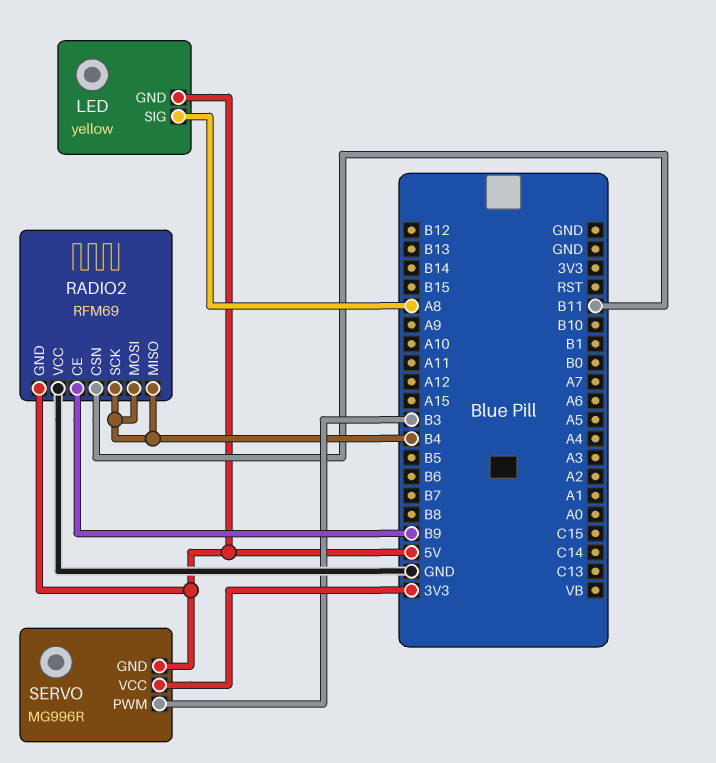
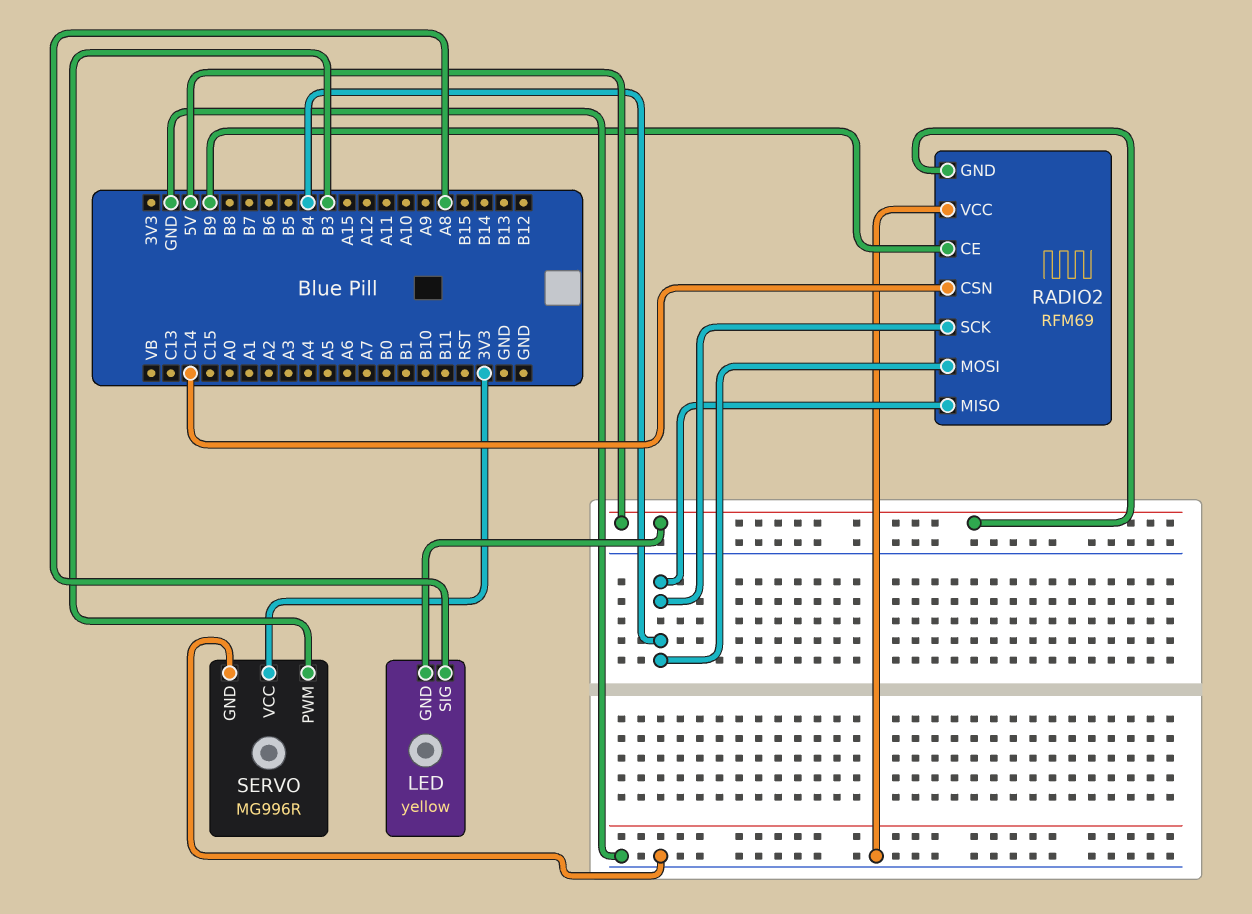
RADIO2 pin CSN: B11 -> C14
SERVO pin GND: 5V -> GND

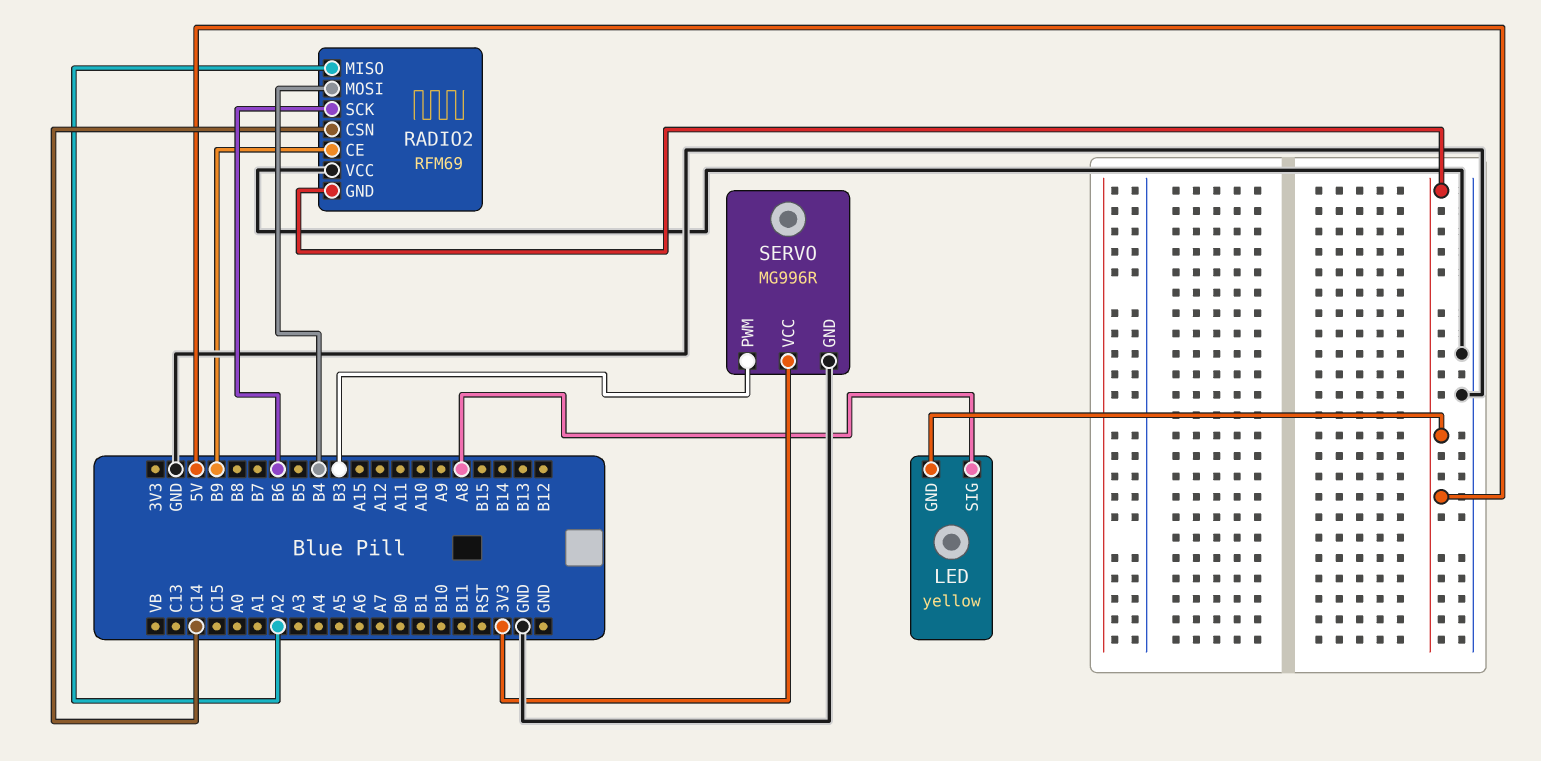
RADIO2 pin MISO: B4 -> A2
RADIO2 pin SCK: B4 -> B6

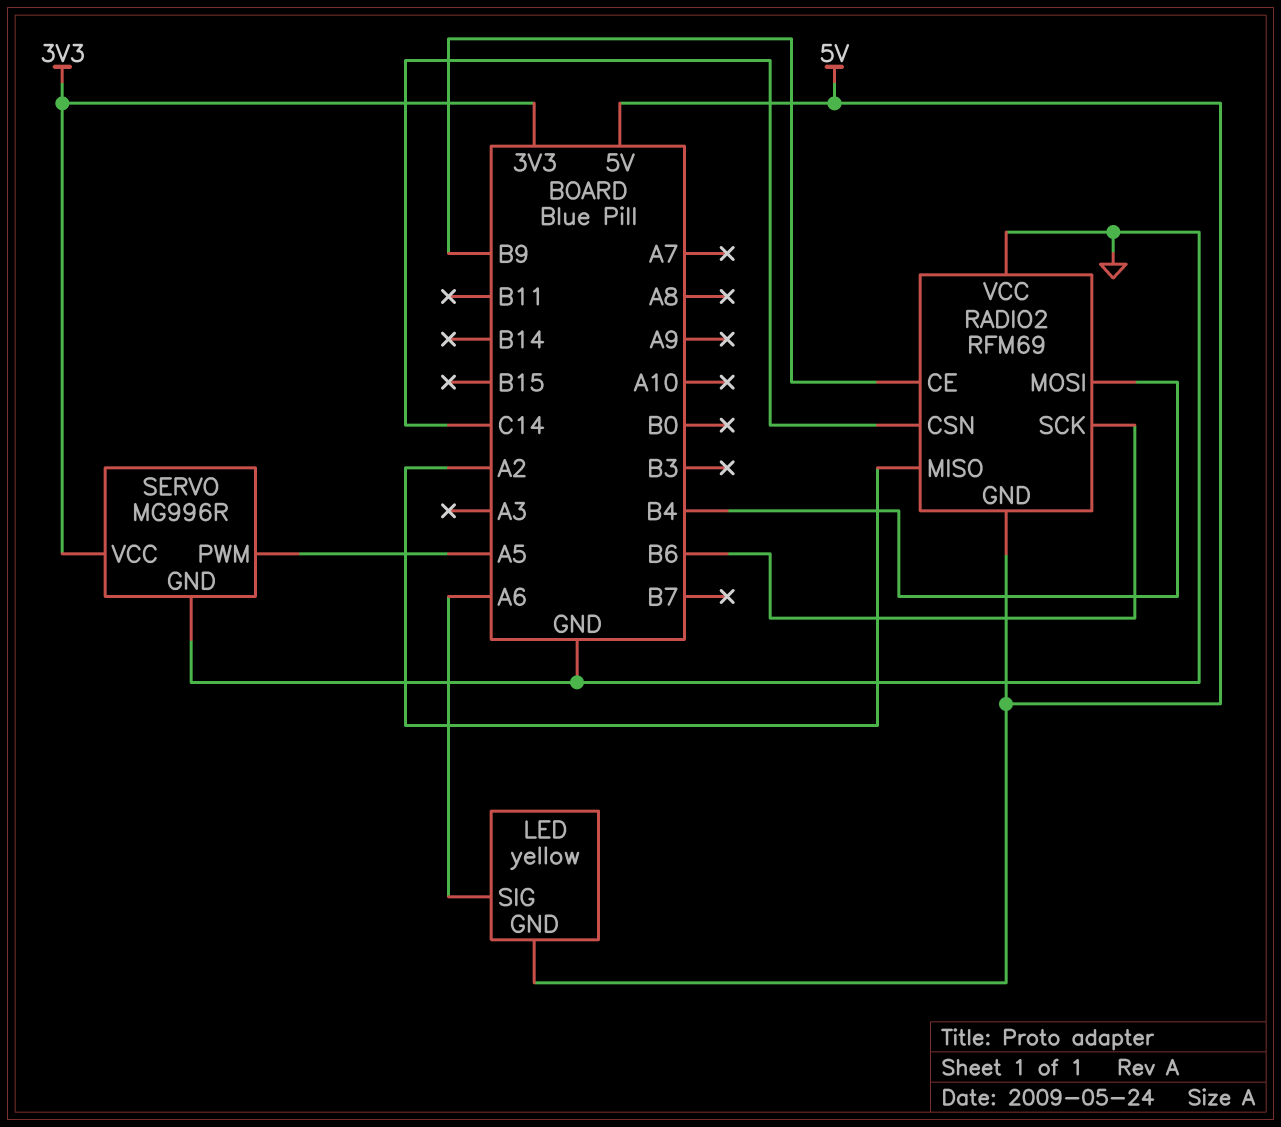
LED pin SIG: A8 -> A6
SERVO pin PWM: B3 -> A5

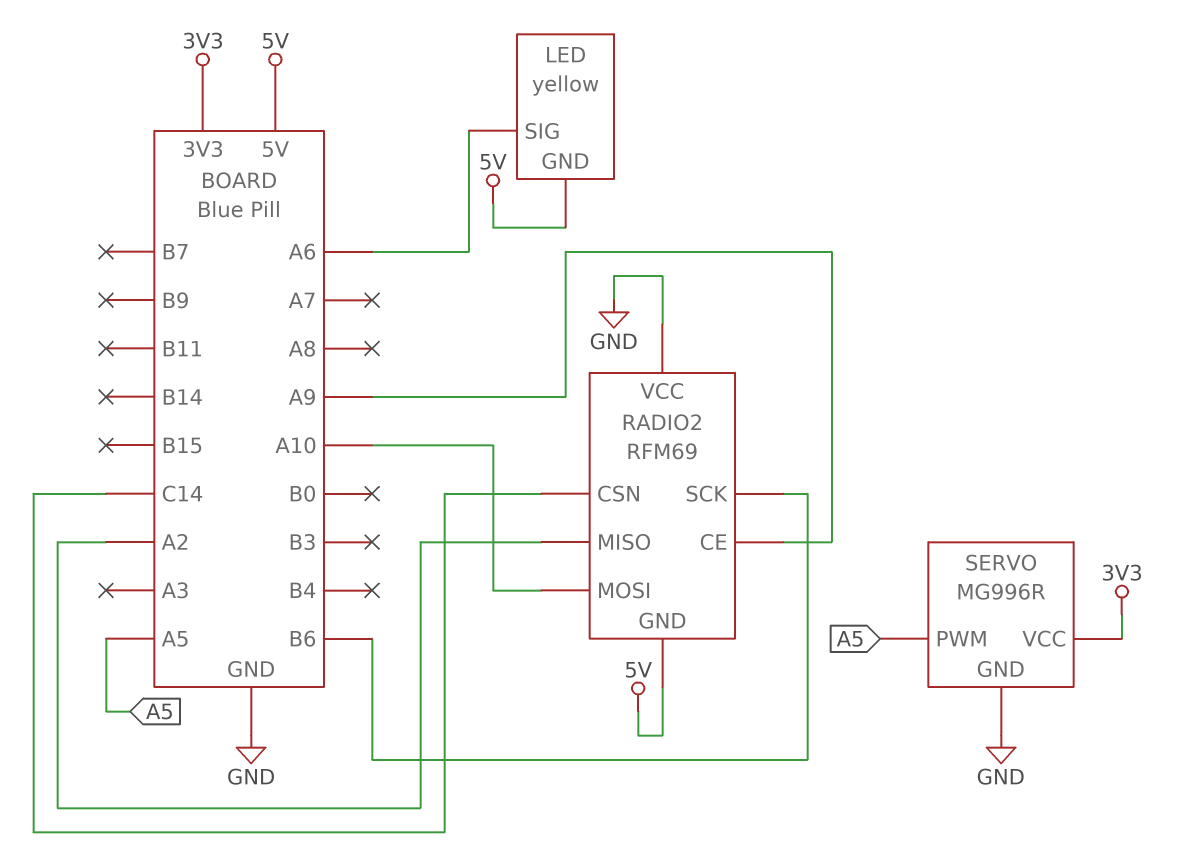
RADIO2 pin CE: B9 -> A9
RADIO2 pin MOSI: B4 -> A10

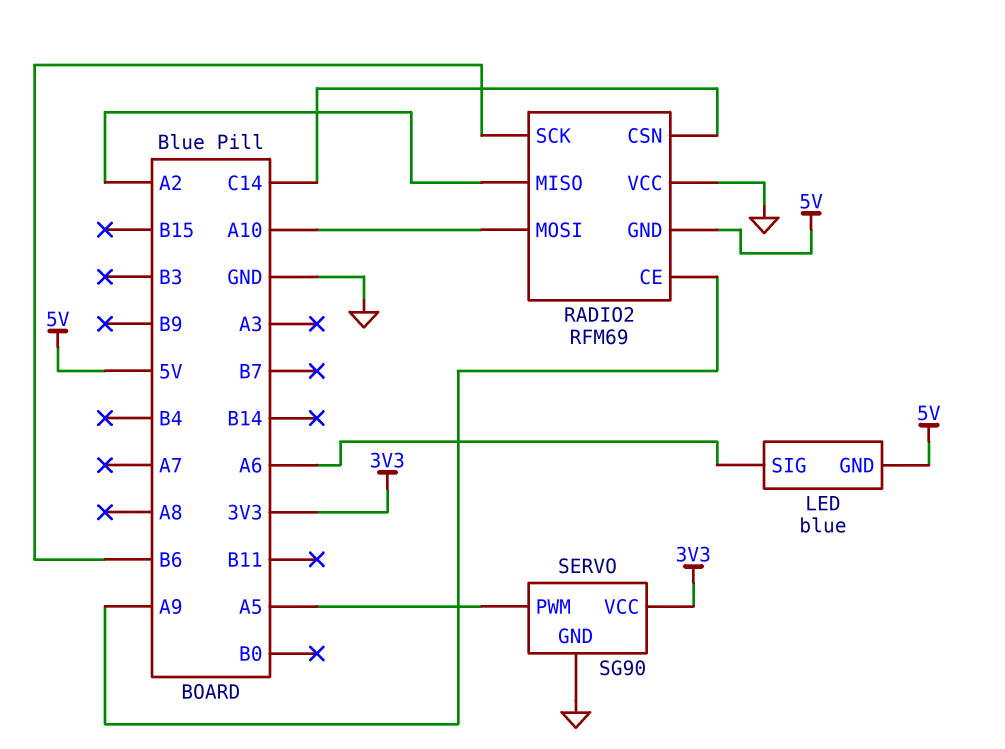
LED: yellow -> blue
SERVO: MG996R -> SG90

